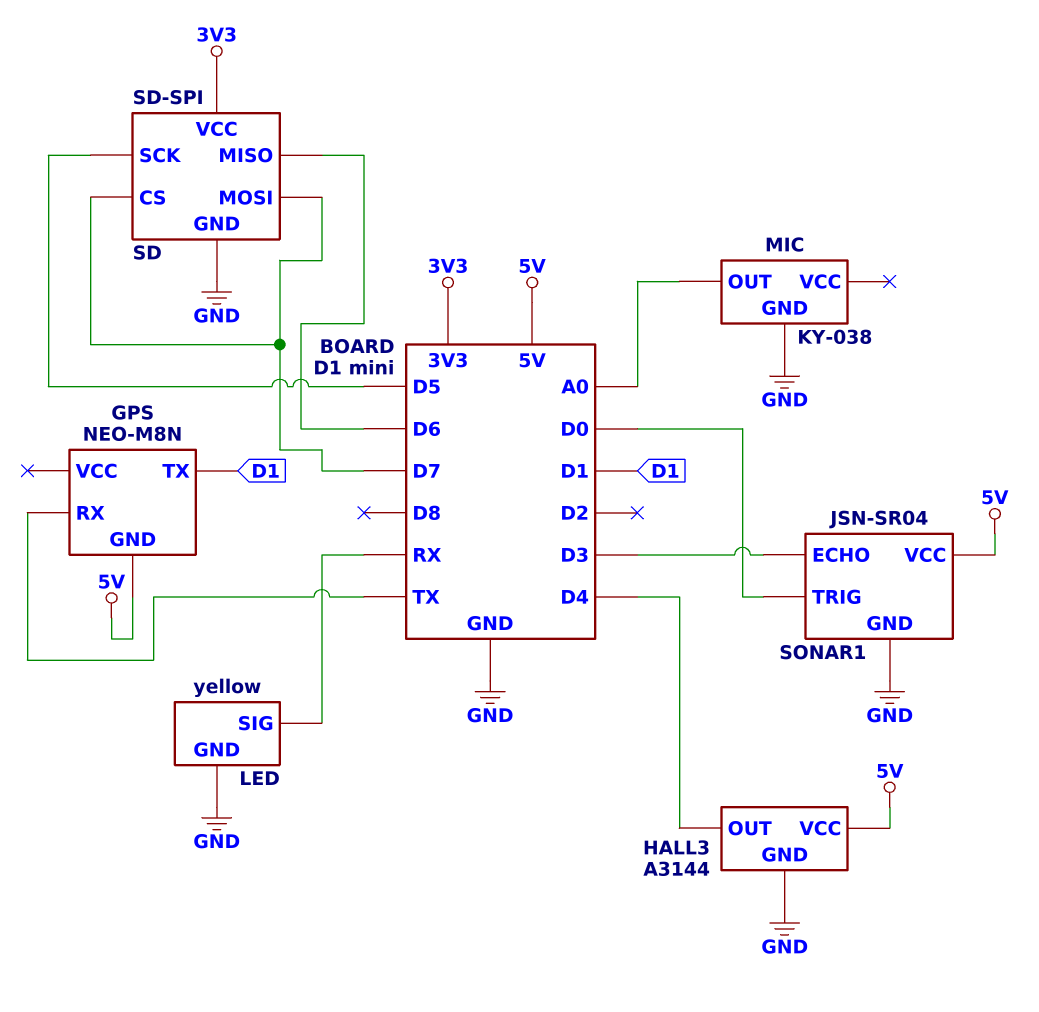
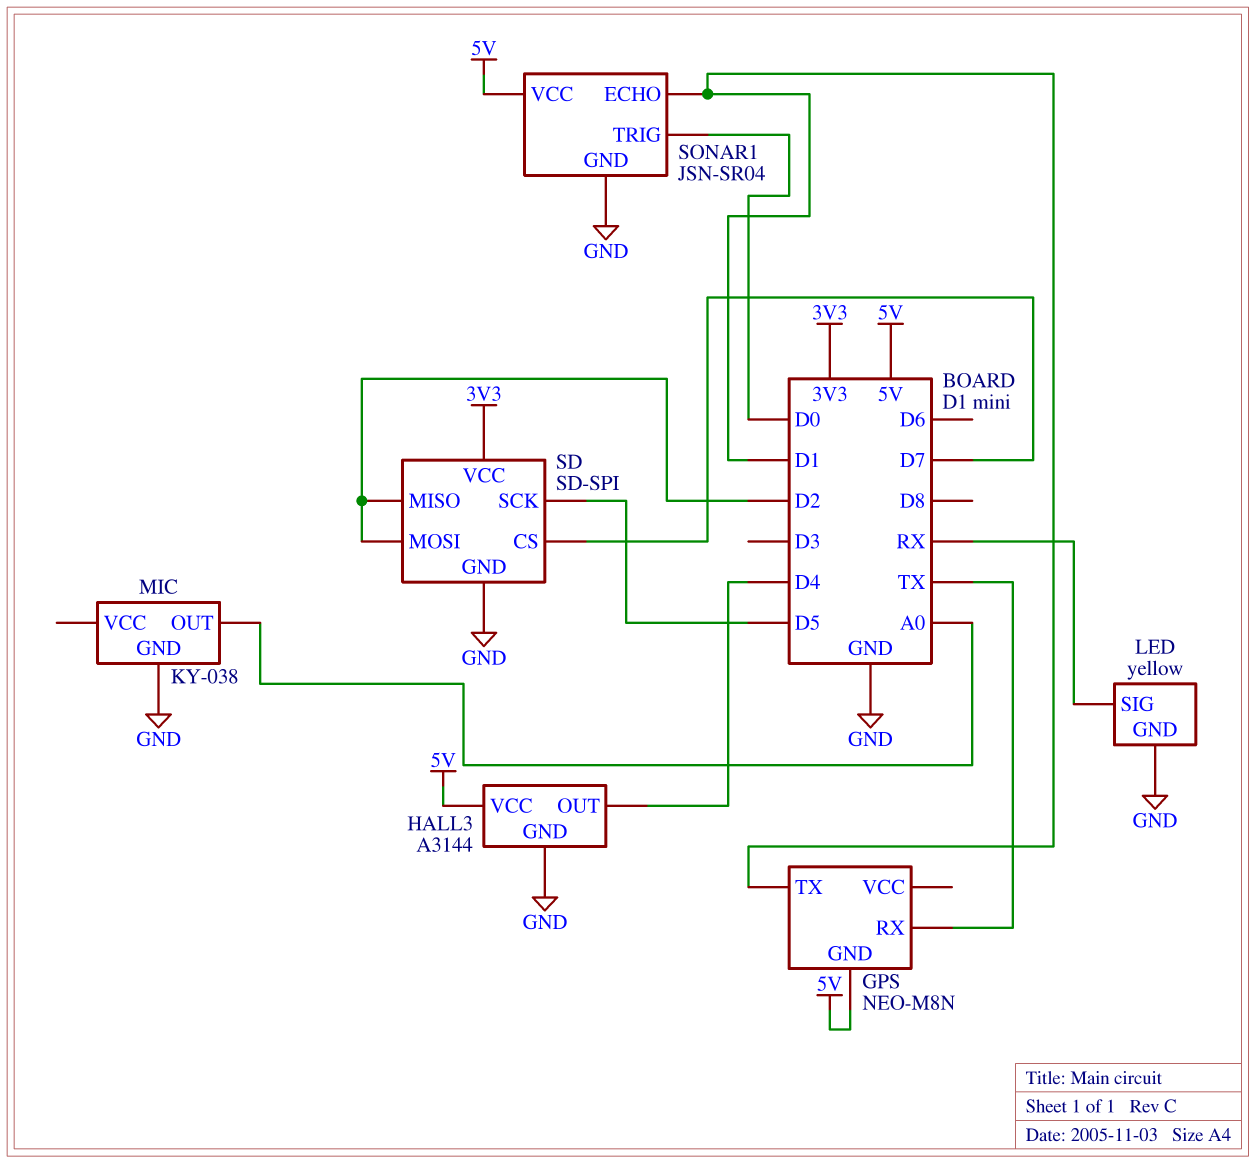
SD pin MISO: D6 -> D2
SD pin MOSI: D7 -> D2
SONAR1 pin ECHO: D3 -> D1

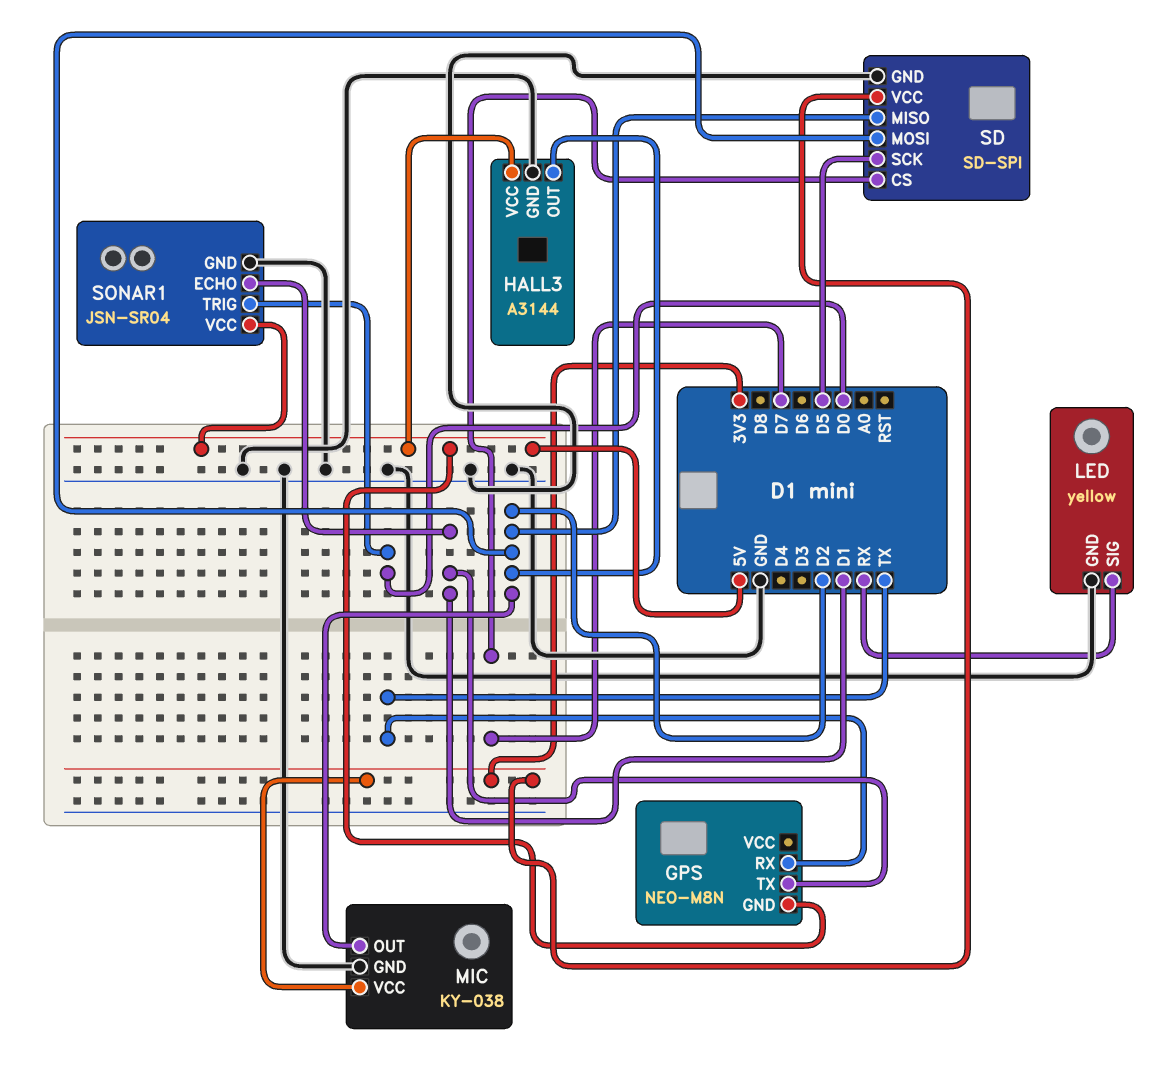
HALL3 pin OUT: D4 -> D2
MIC pin OUT: A0 -> D2
MIC pin VCC: none -> 3V3

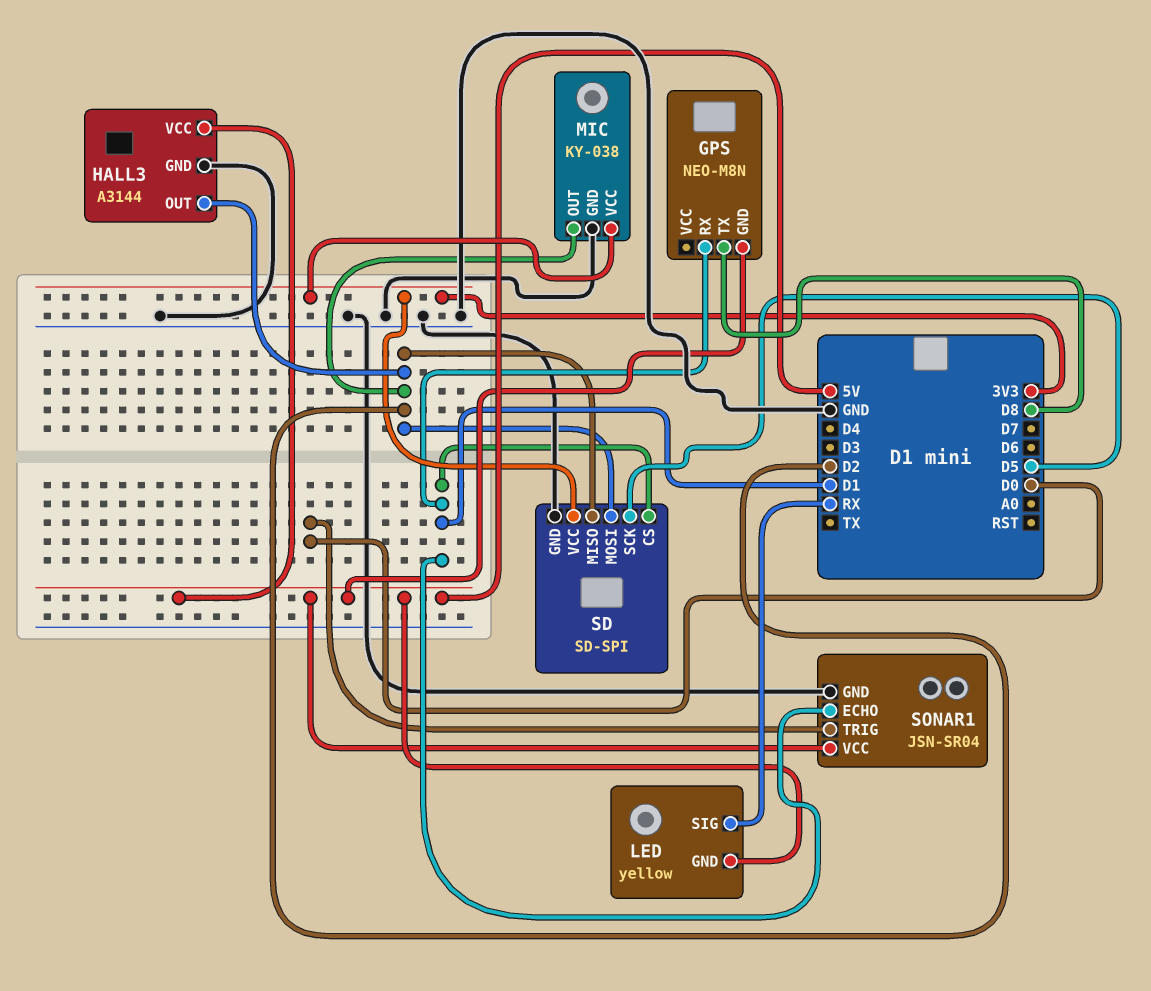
GPS pin RX: TX -> D1
GPS pin TX: D1 -> D8
LED pin GND: GND -> 5V
SD pin CS: D7 -> D1

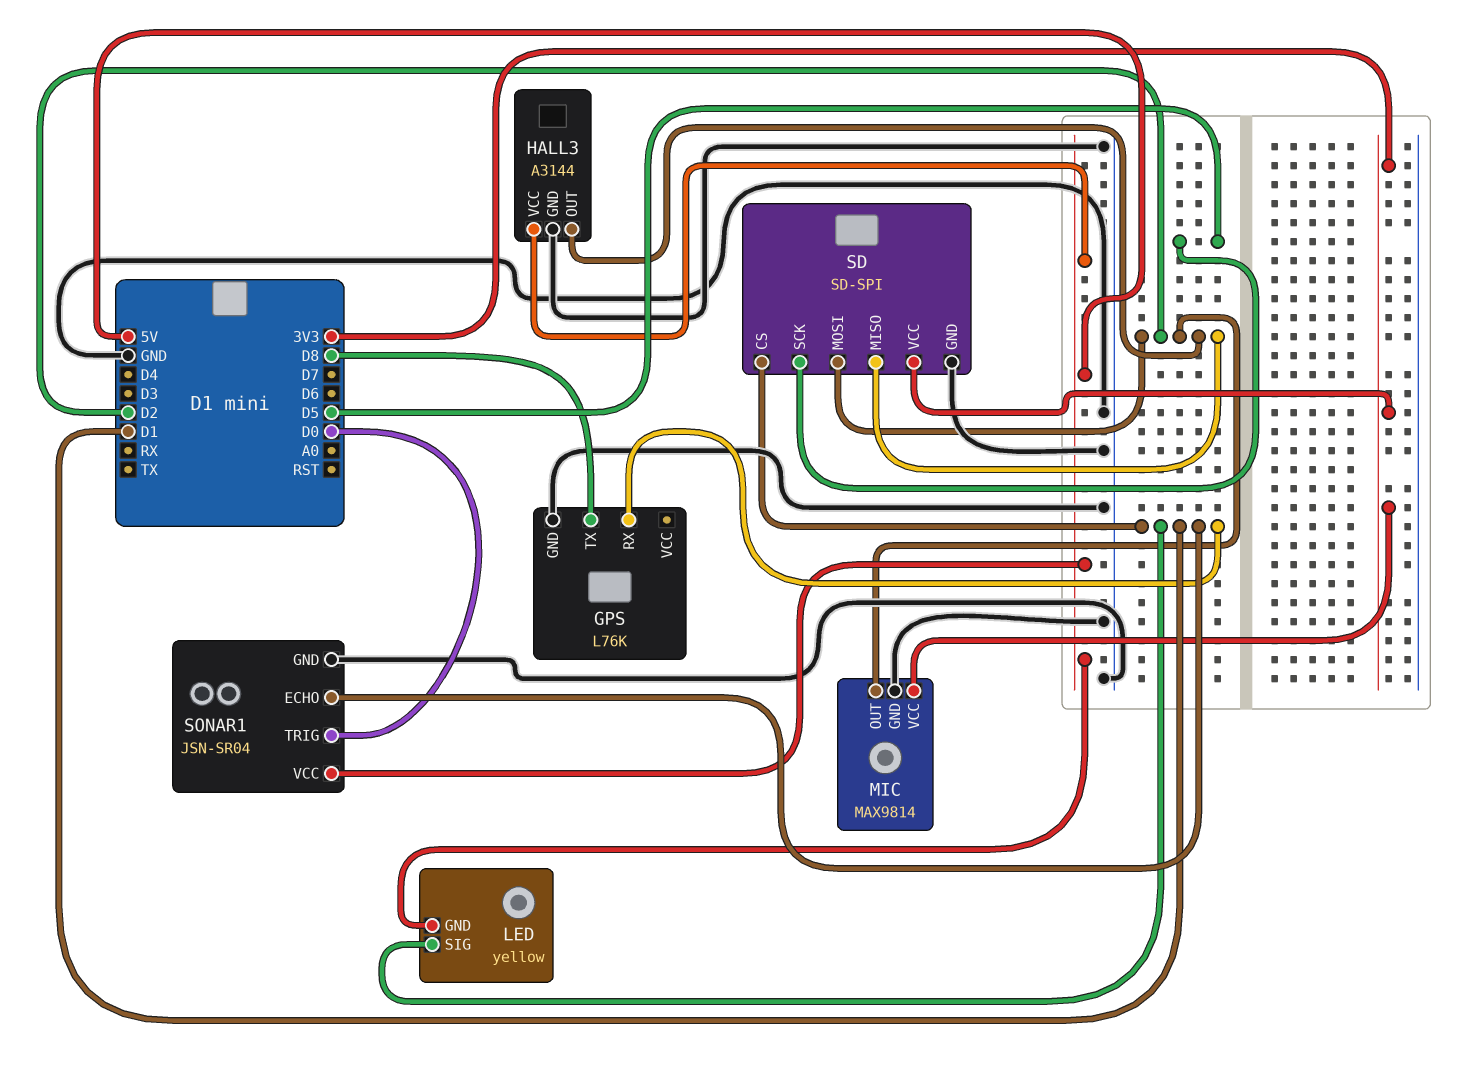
GPS: NEO-M8N -> L76K
GPS pin GND: 5V -> GND
LED pin SIG: RX -> D1
MIC: KY-038 -> MAX9814

